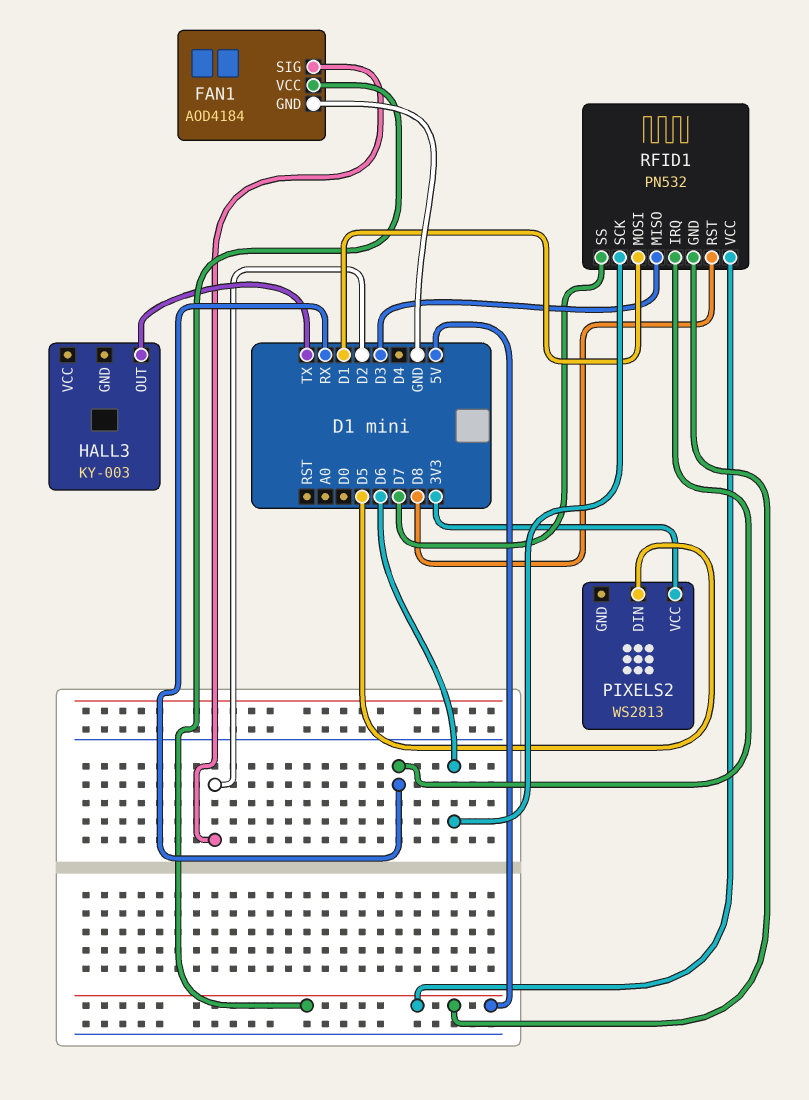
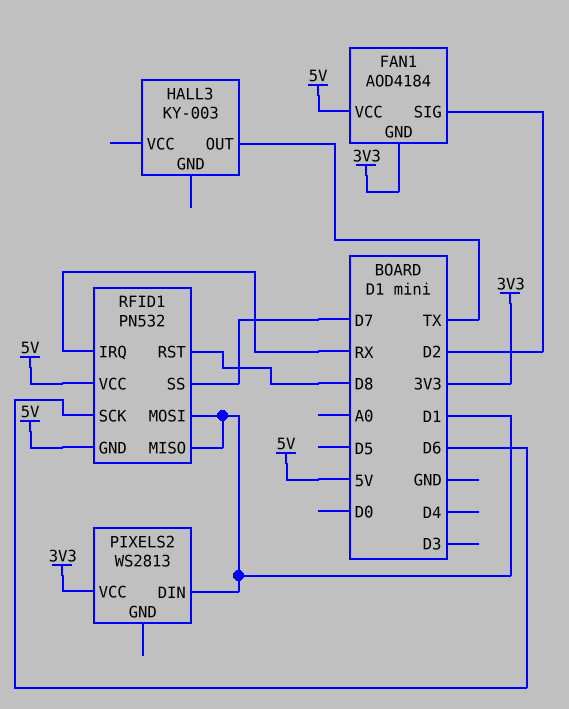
FAN1 pin GND: GND -> 3V3
PIXELS2 pin DIN: D5 -> D1
RFID1 pin MISO: D3 -> D1

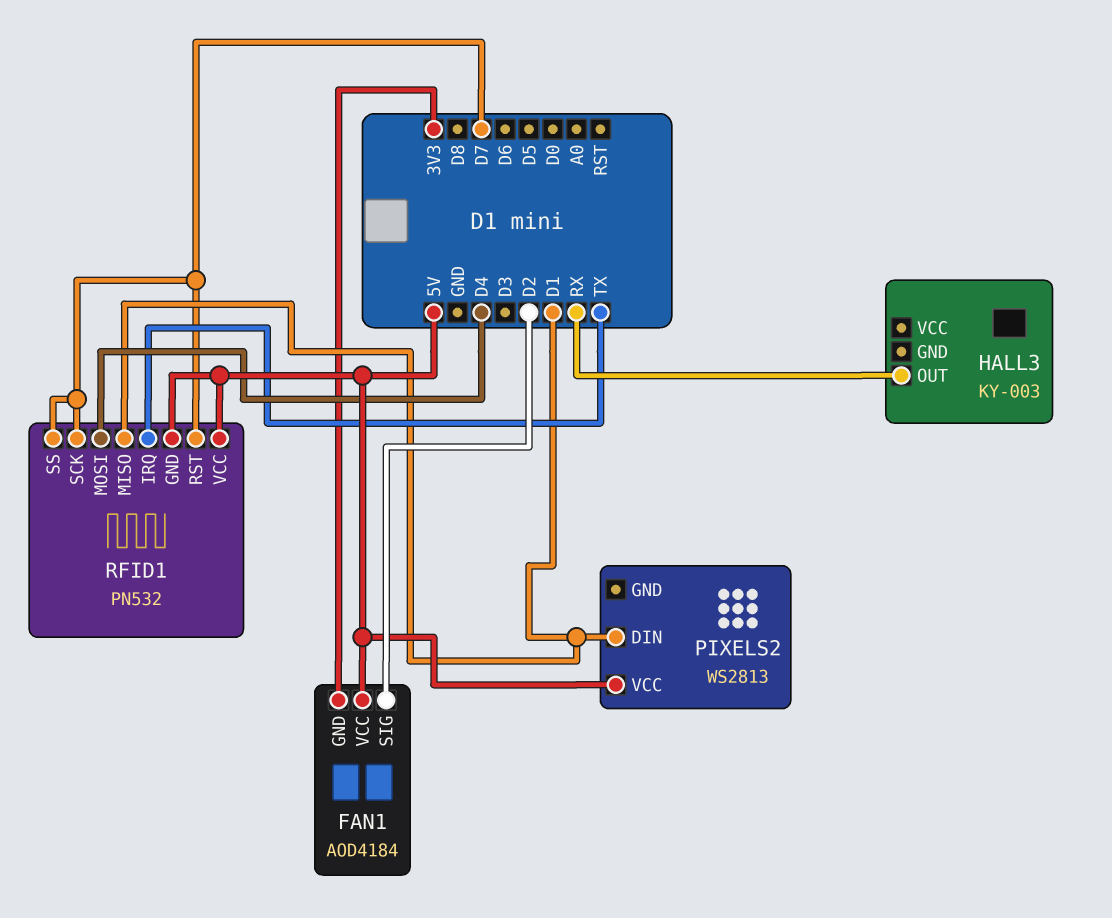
HALL3 pin OUT: TX -> RX
PIXELS2 pin VCC: 3V3 -> 5V
RFID1 pin IRQ: RX -> TX
RFID1 pin MOSI: D1 -> D4
RFID1 pin RST: D8 -> D7
RFID1 pin SCK: D6 -> D7

